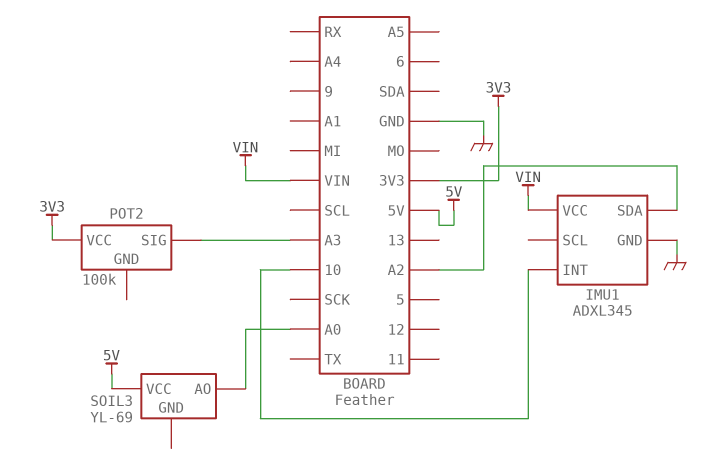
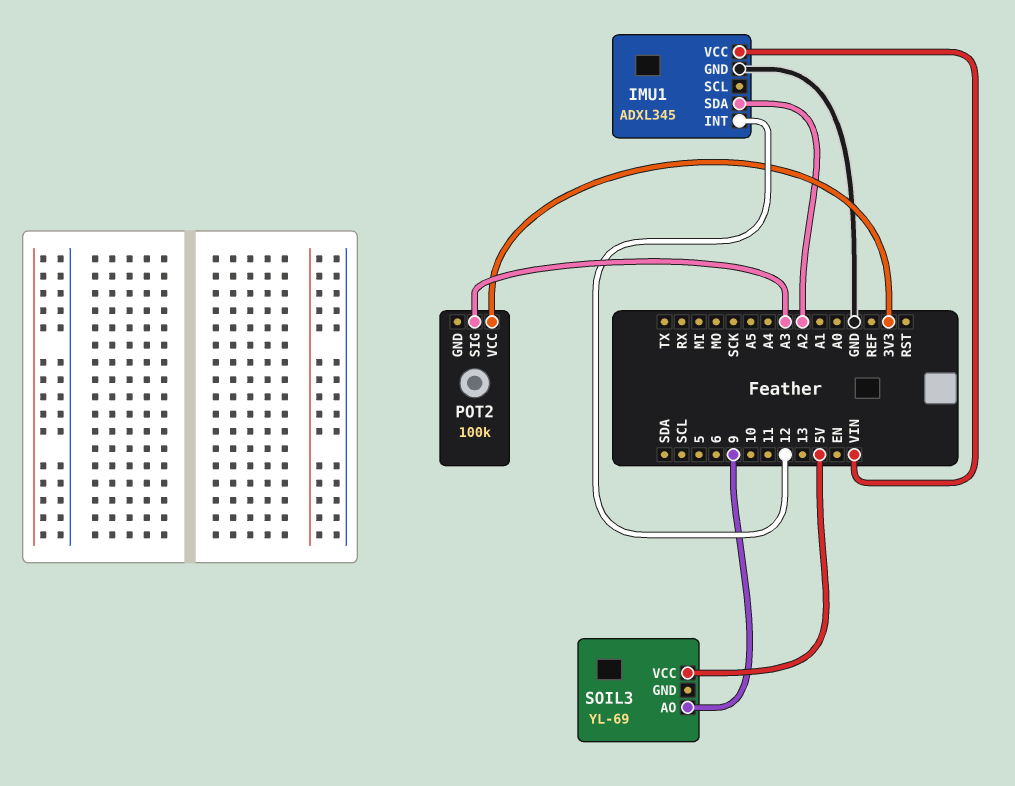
IMU1 pin INT: 10 -> 12
SOIL3 pin AO: A0 -> 9

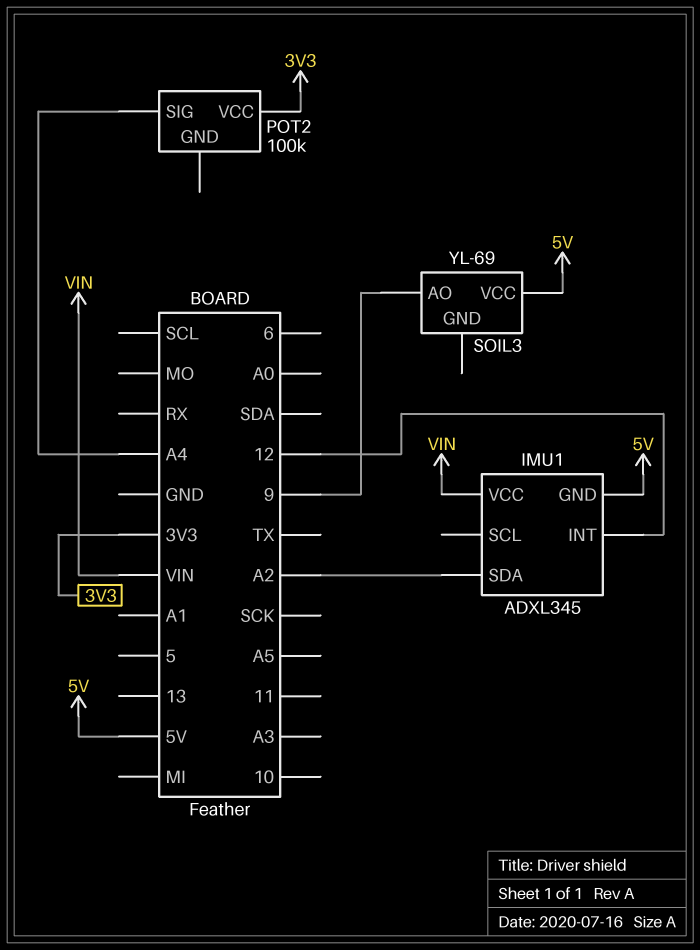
IMU1 pin GND: GND -> 5V
POT2 pin SIG: A3 -> A4

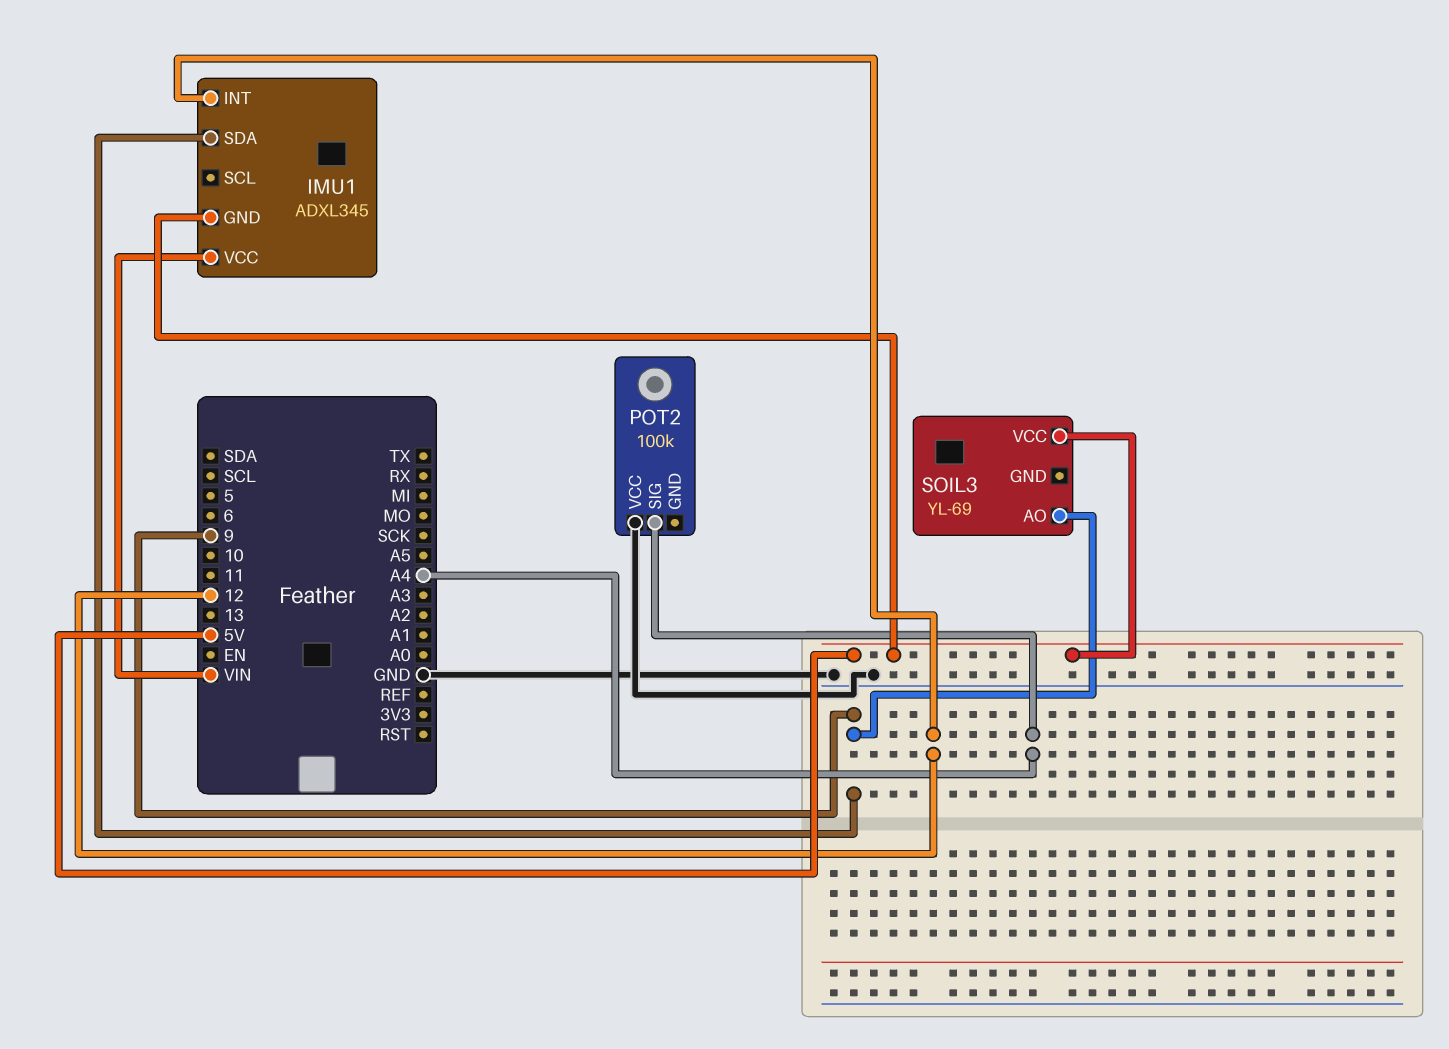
IMU1 pin SDA: A2 -> 9
POT2 pin VCC: 3V3 -> GND

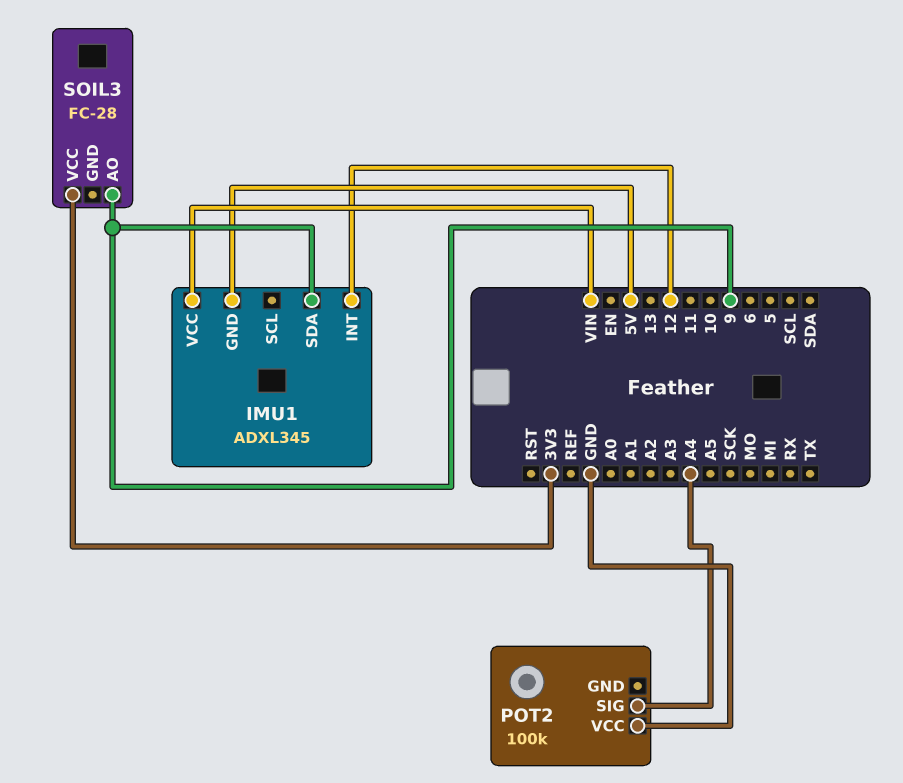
SOIL3: YL-69 -> FC-28
SOIL3 pin VCC: 5V -> 3V3

